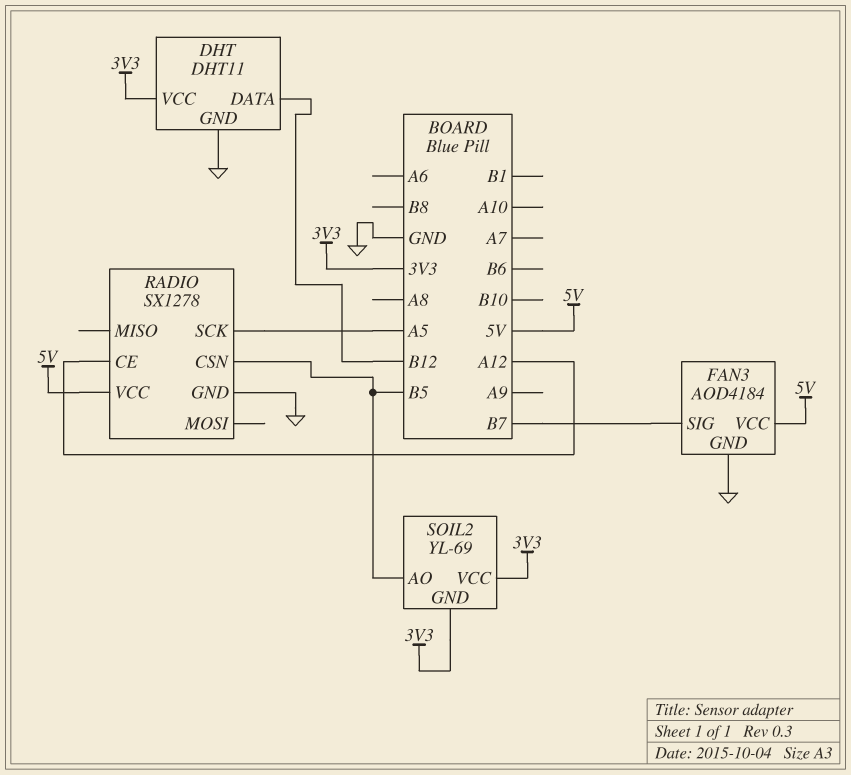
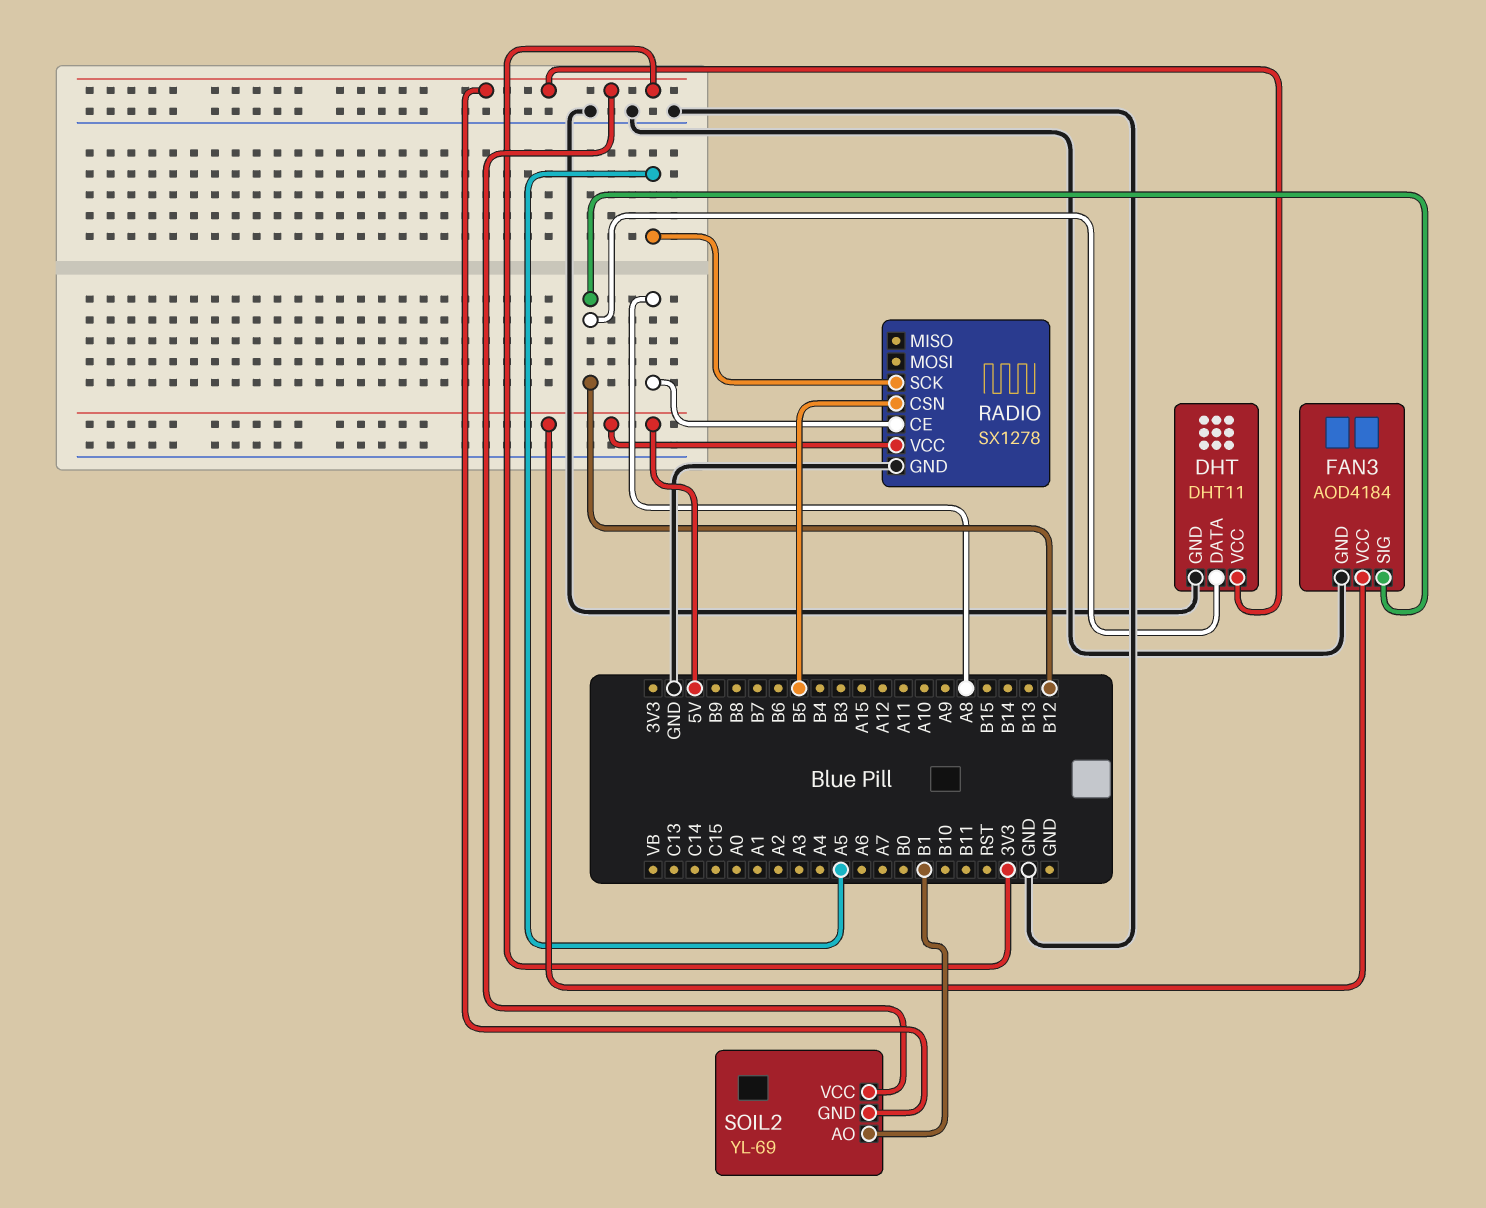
FAN3 pin SIG: B7 -> B12
RADIO pin CE: A12 -> A8
SOIL2 pin AO: B5 -> B1

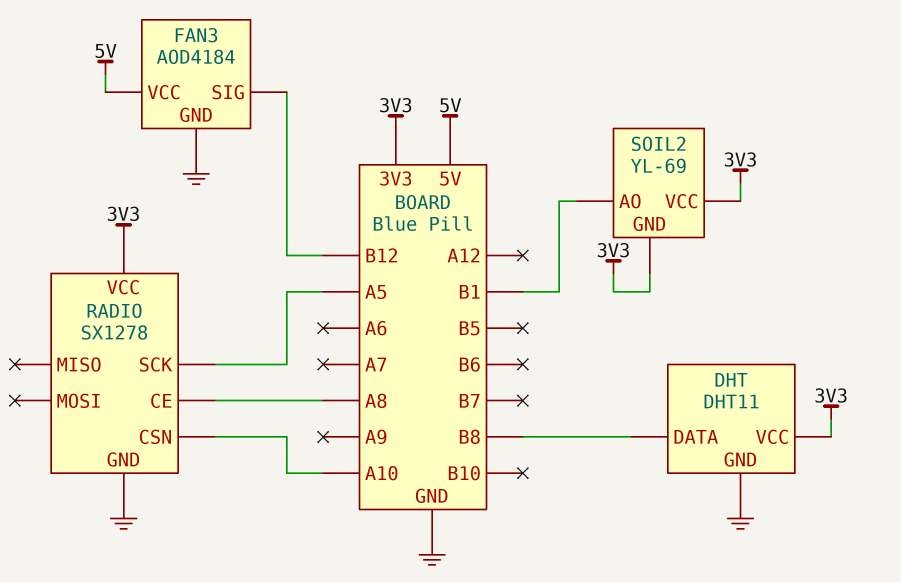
DHT pin DATA: B12 -> B8
RADIO pin CSN: B5 -> A10
RADIO pin VCC: 5V -> 3V3

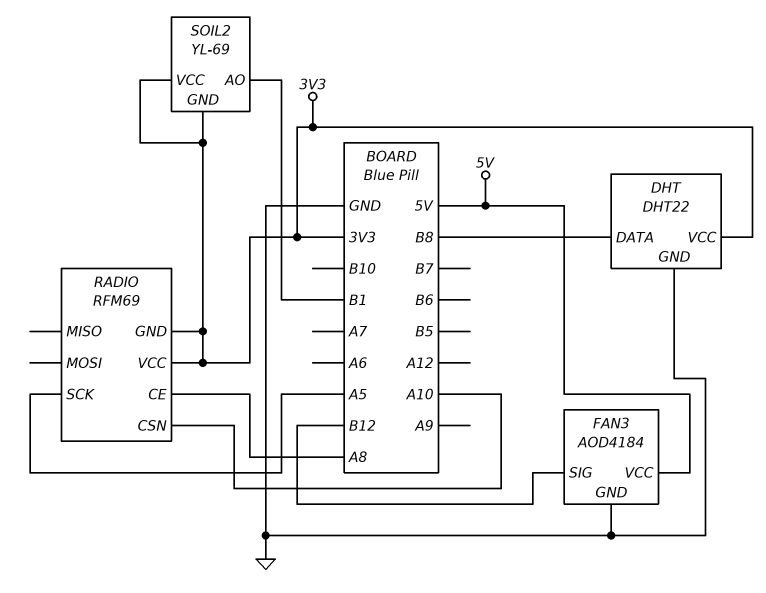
DHT: DHT11 -> DHT22
RADIO: SX1278 -> RFM69
RADIO pin GND: GND -> 3V3

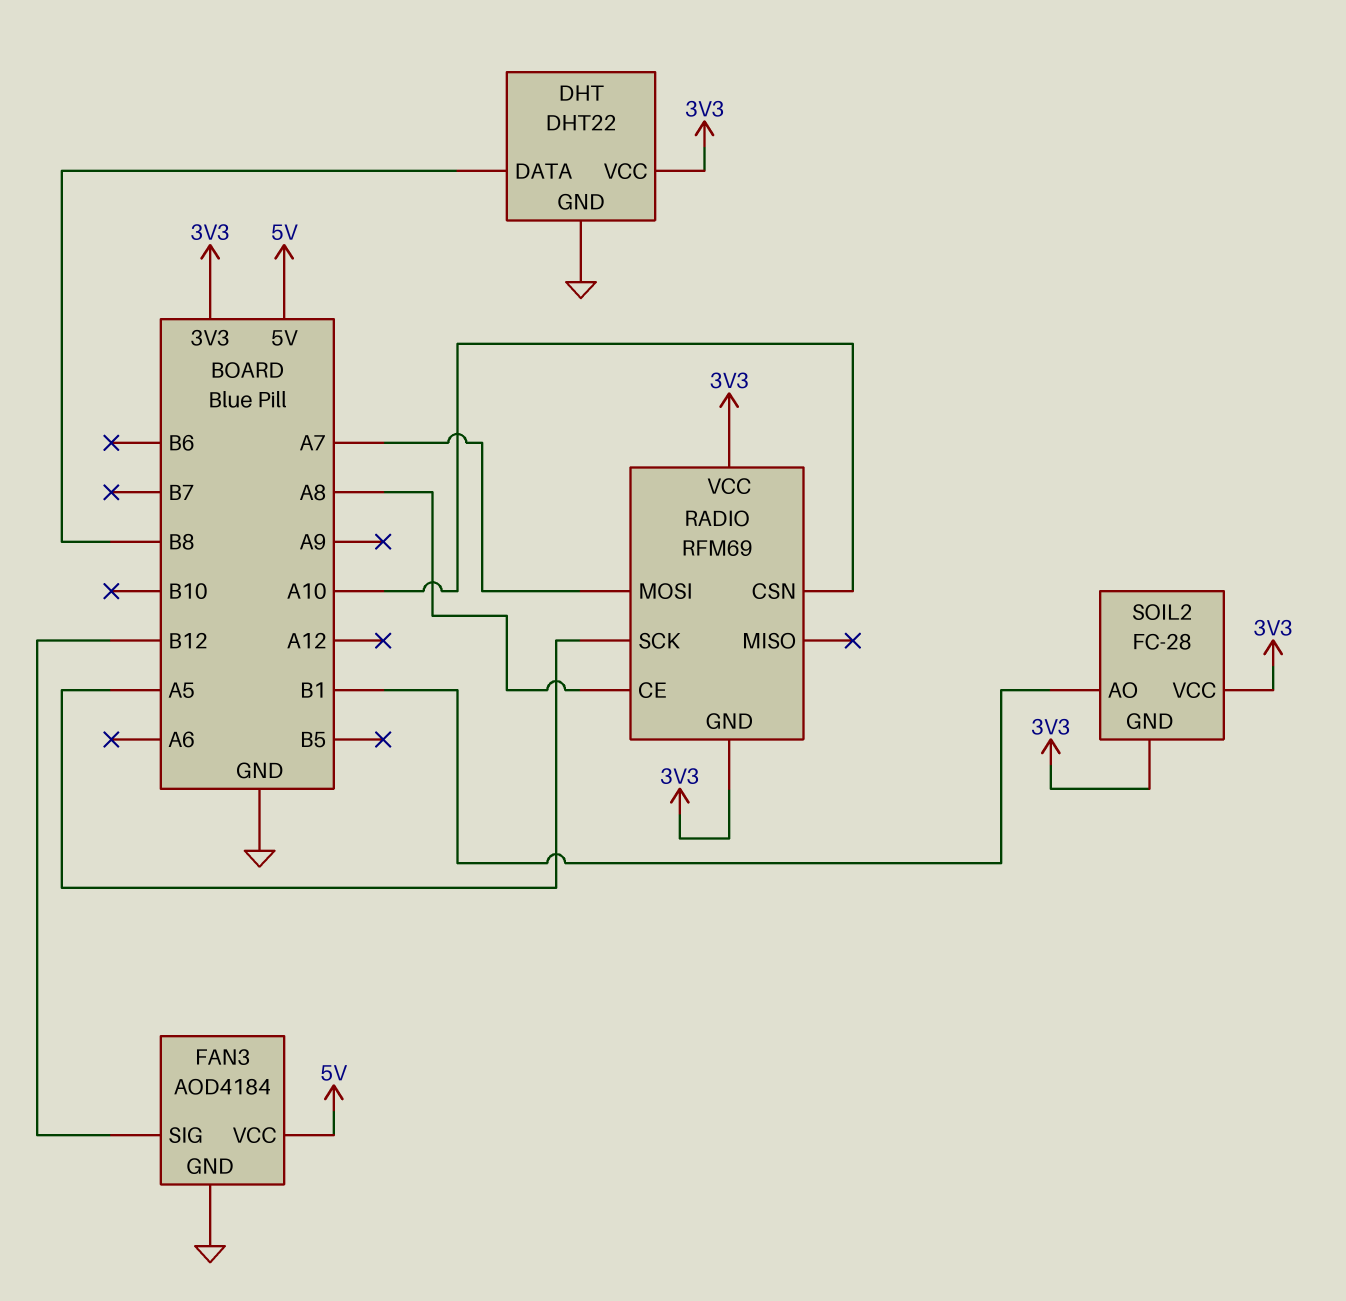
RADIO pin MOSI: none -> A7
SOIL2: YL-69 -> FC-28

